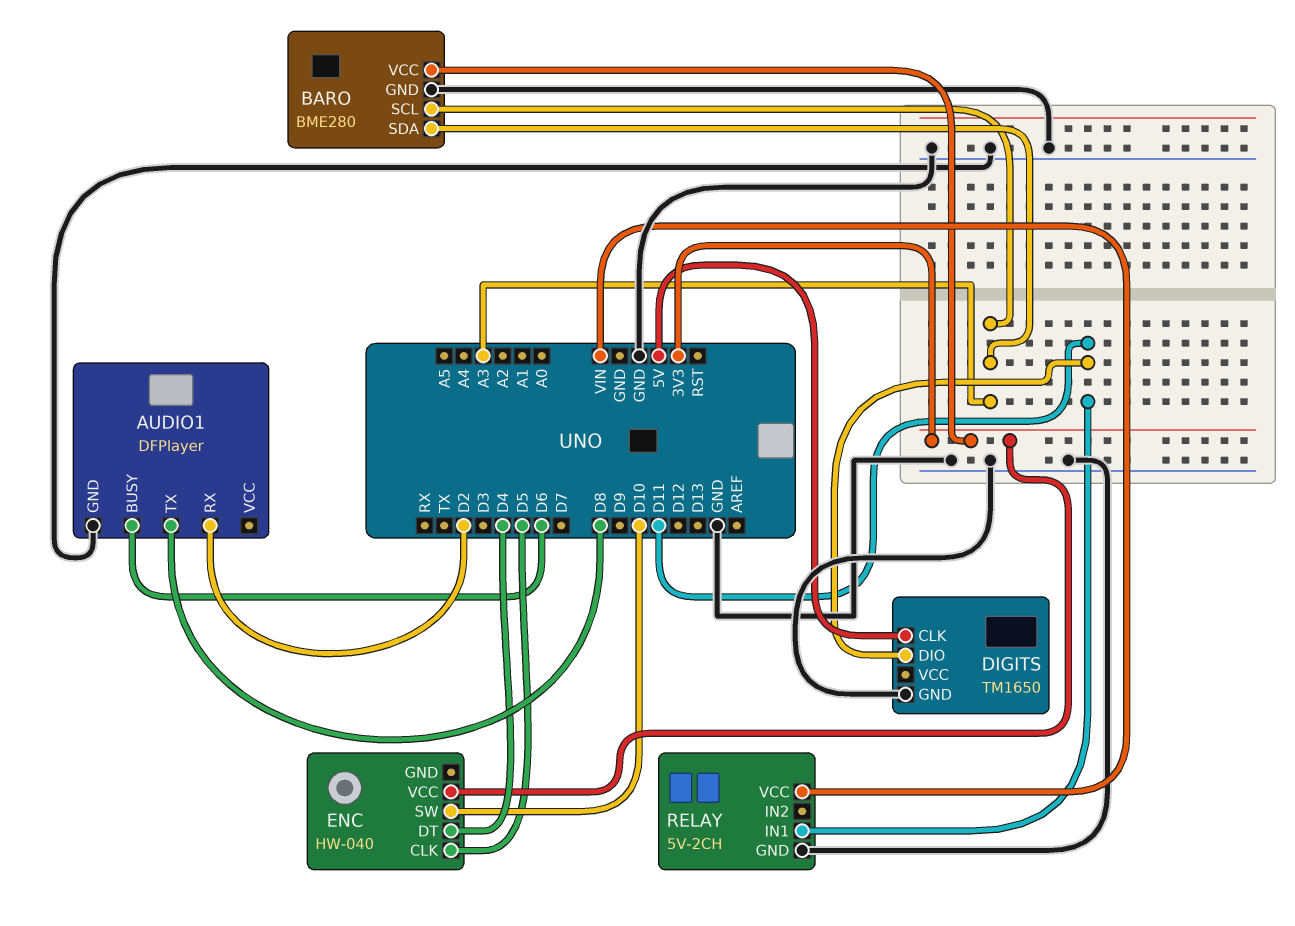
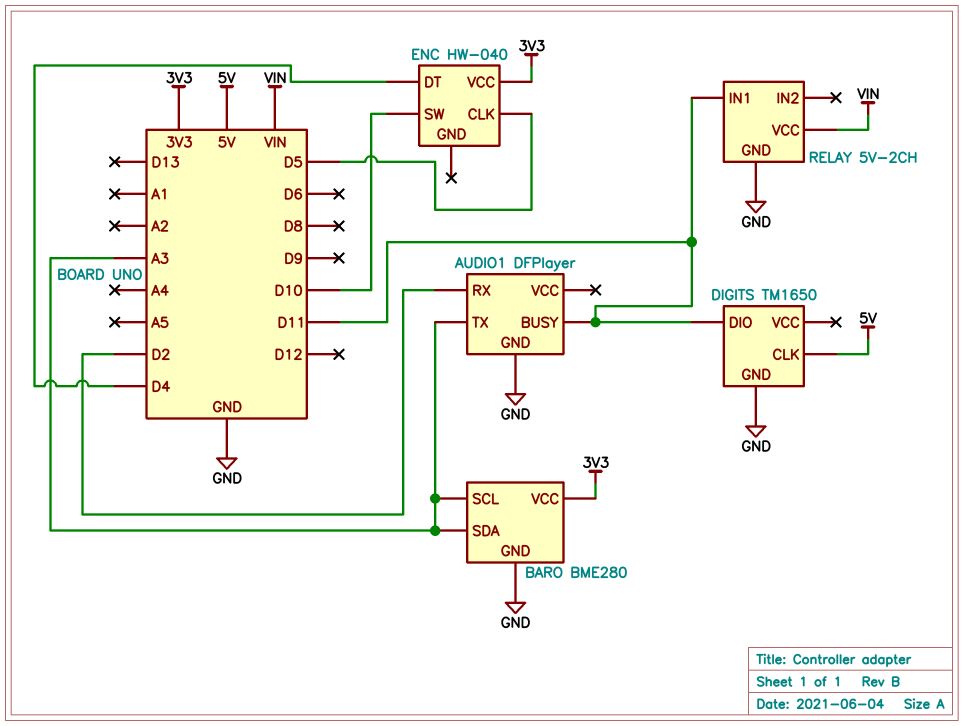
AUDIO1 pin BUSY: D6 -> D11
AUDIO1 pin TX: D8 -> A3

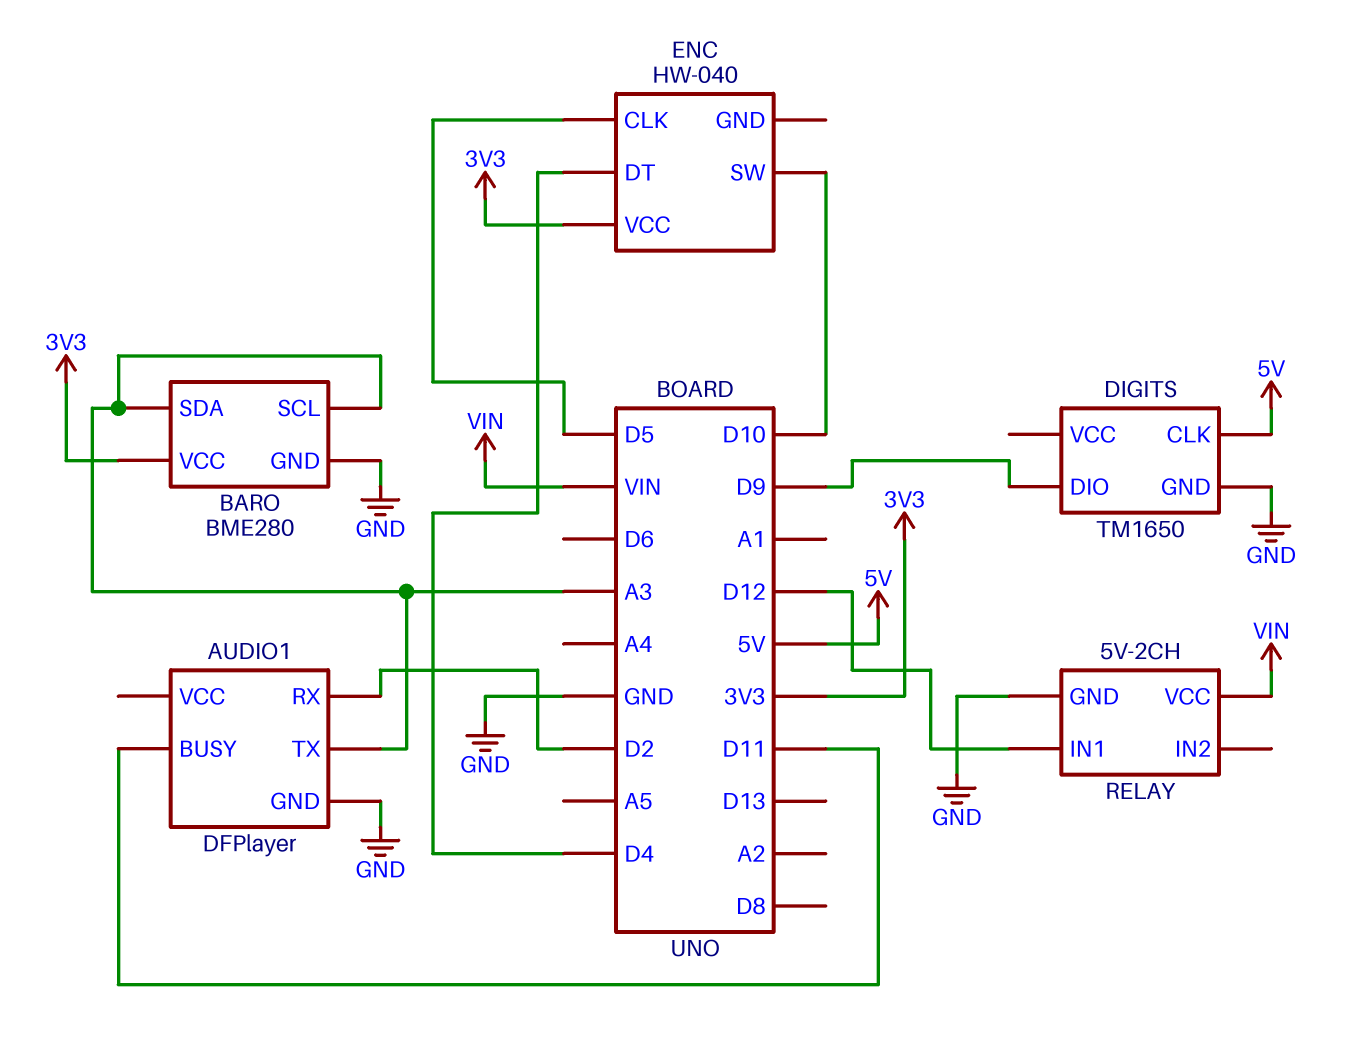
DIGITS pin DIO: D11 -> D9
RELAY pin IN1: D11 -> D12

